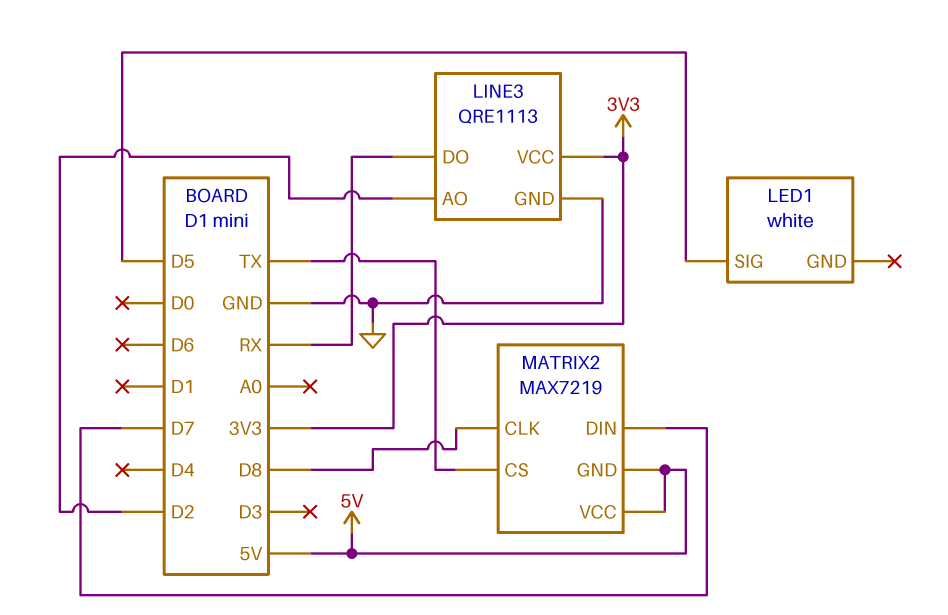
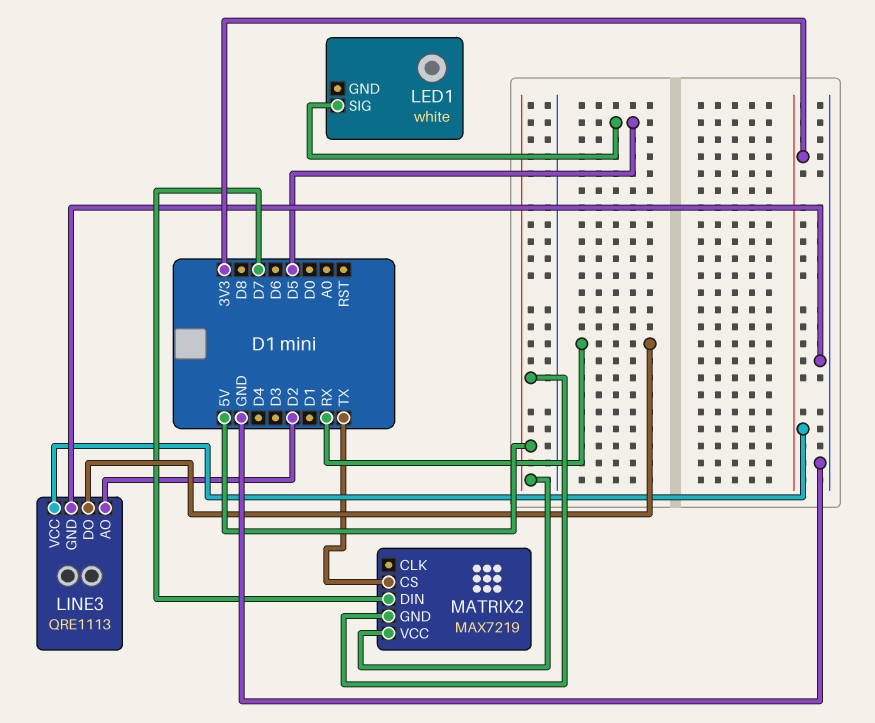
MATRIX2 pin CLK: D8 -> none

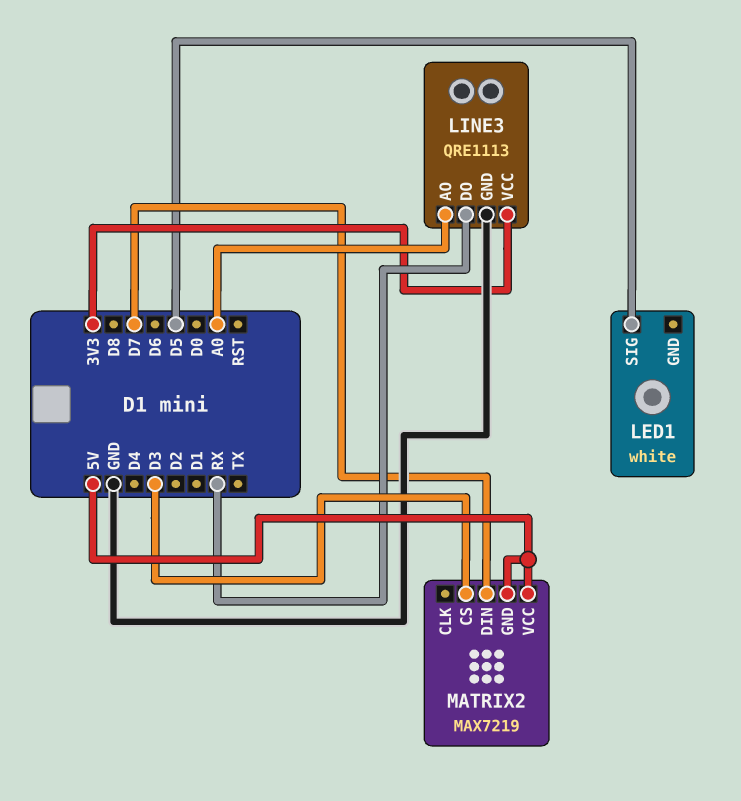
LINE3 pin AO: D2 -> A0
MATRIX2 pin CS: TX -> D3

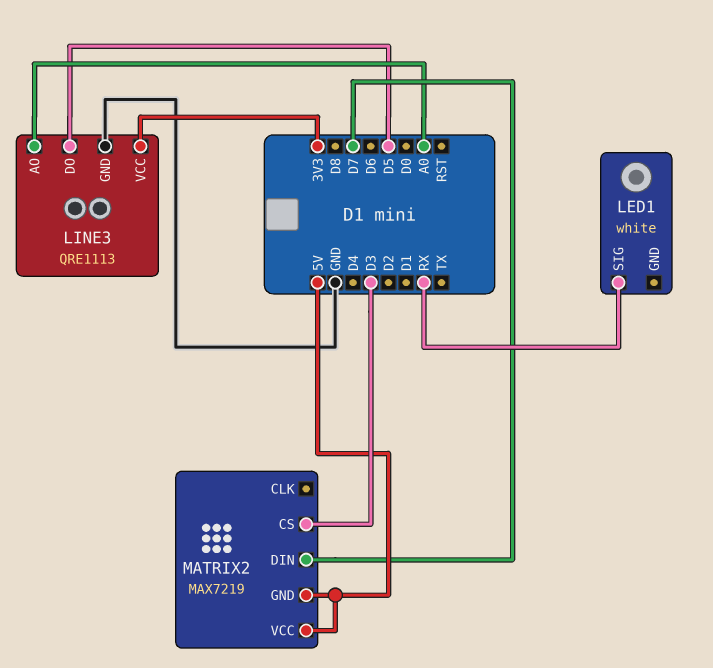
LED1 pin SIG: D5 -> RX
LINE3 pin DO: RX -> D5

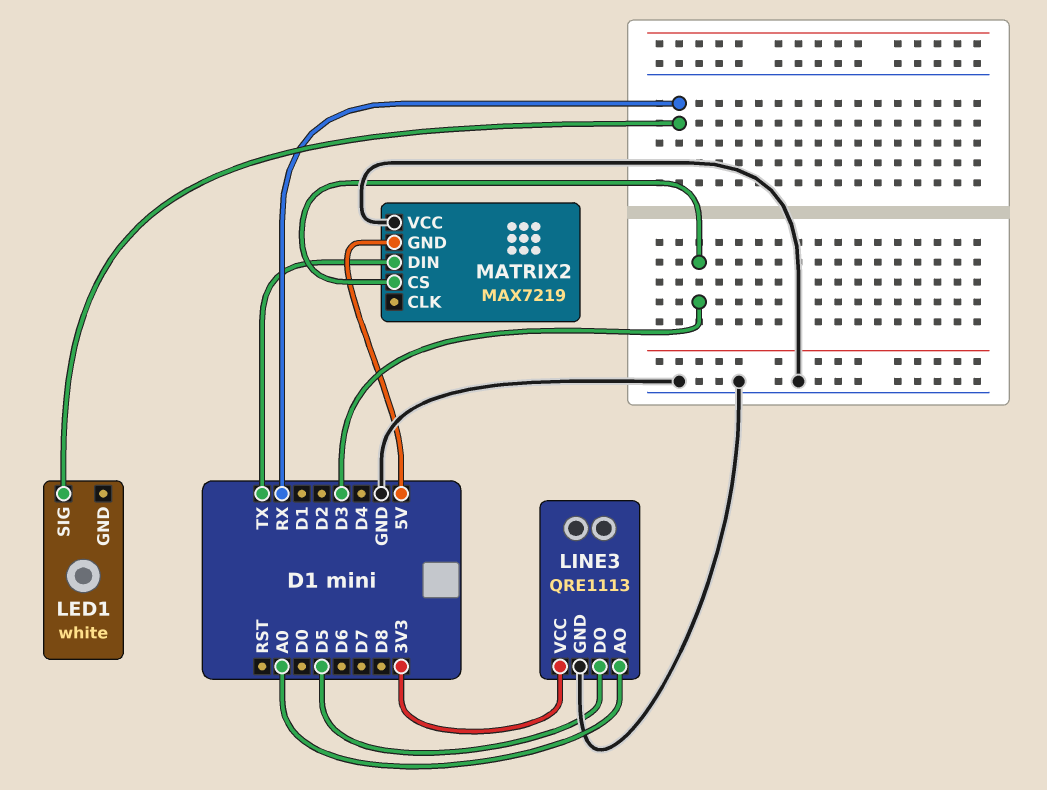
MATRIX2 pin DIN: D7 -> TX
MATRIX2 pin VCC: 5V -> GND

